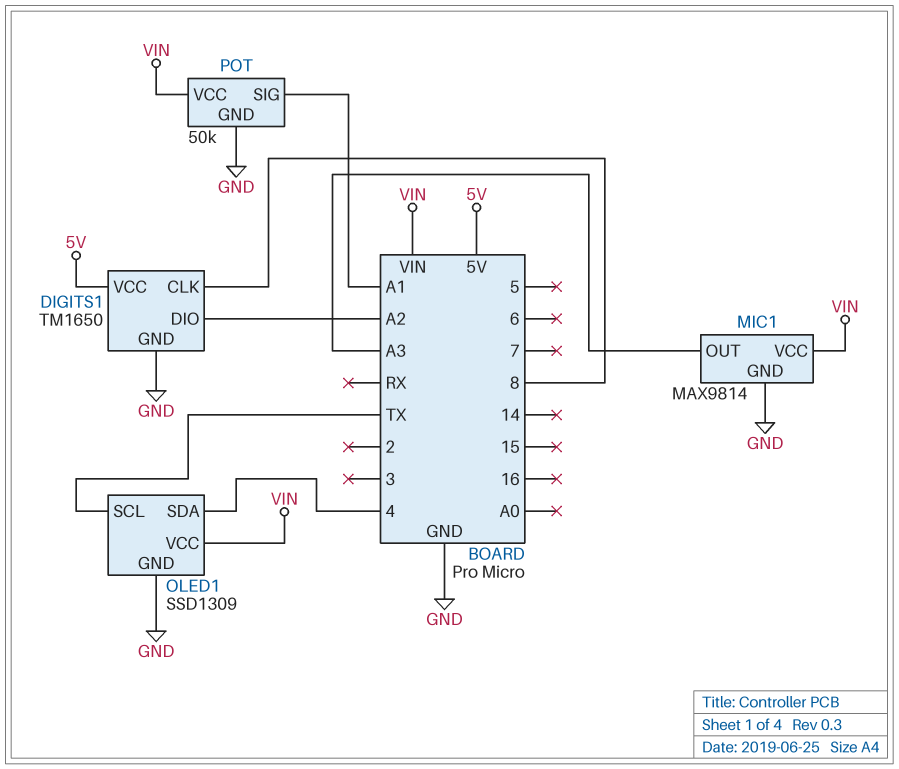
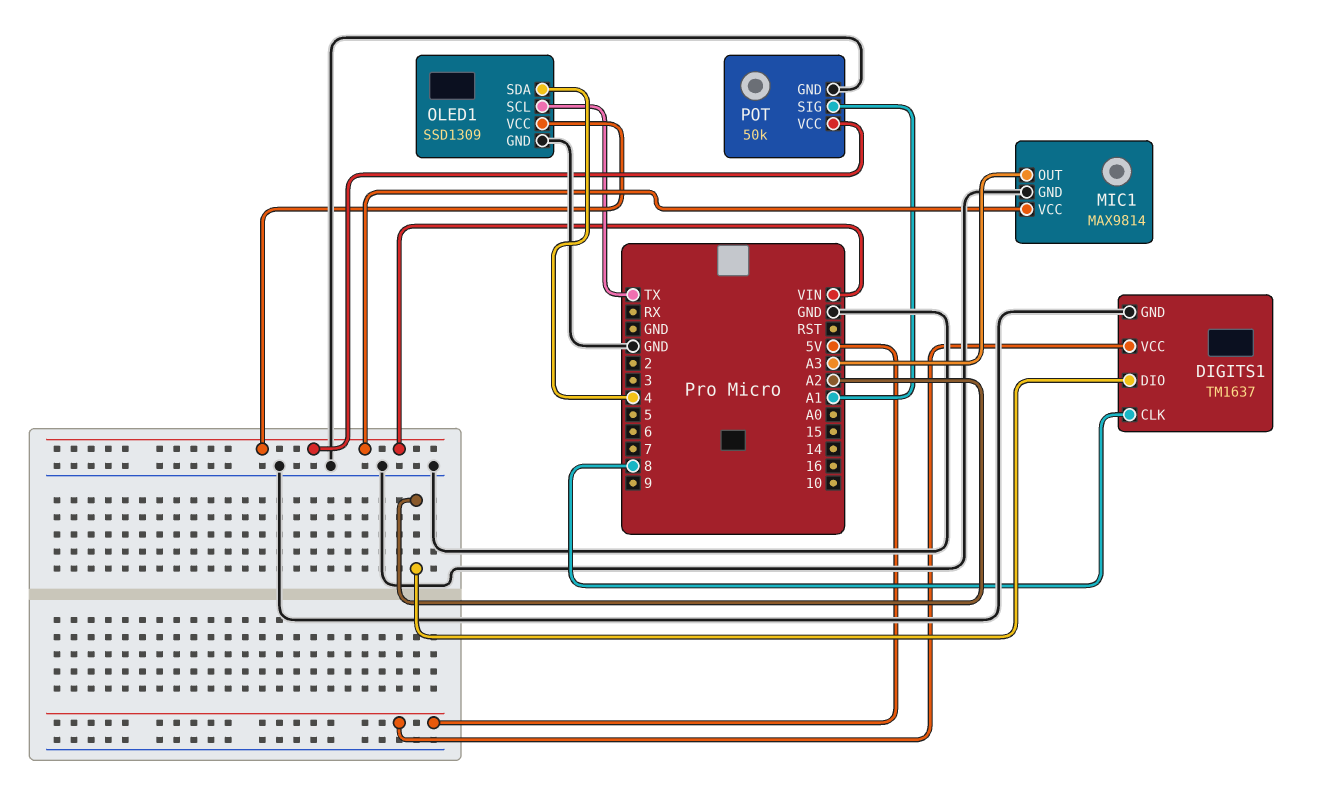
DIGITS1: TM1650 -> TM1637

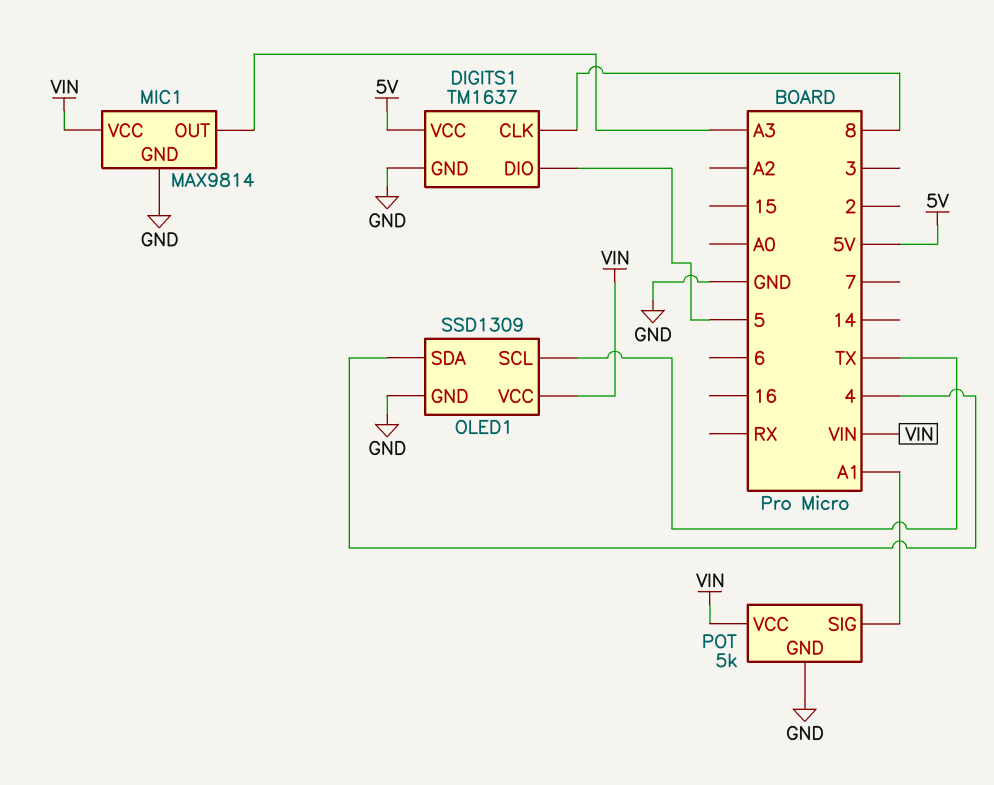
DIGITS1 pin DIO: A2 -> 5
POT: 50k -> 5k

